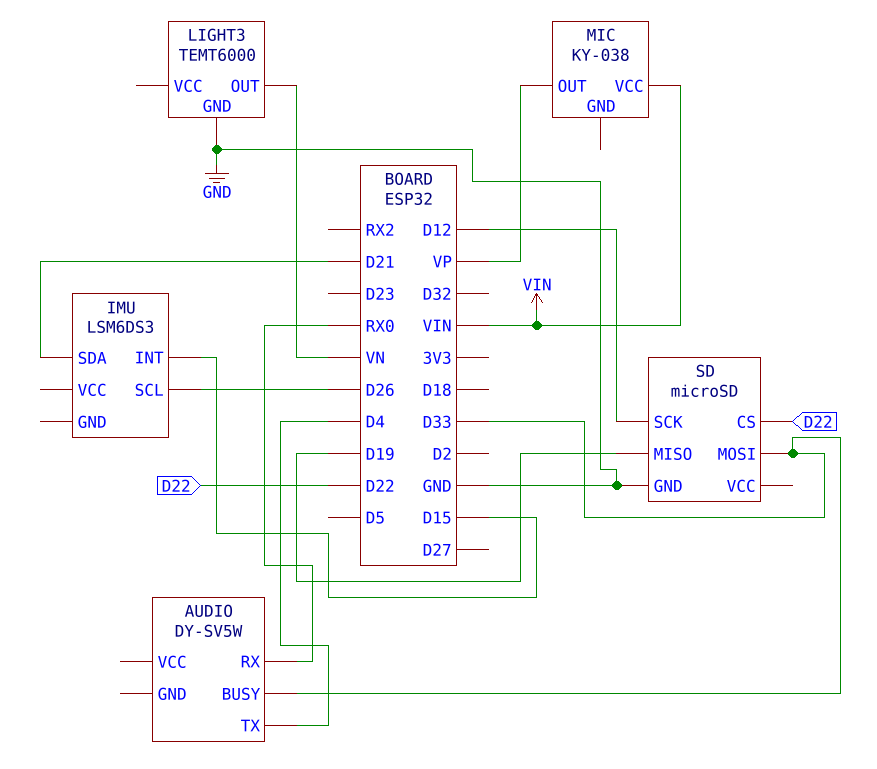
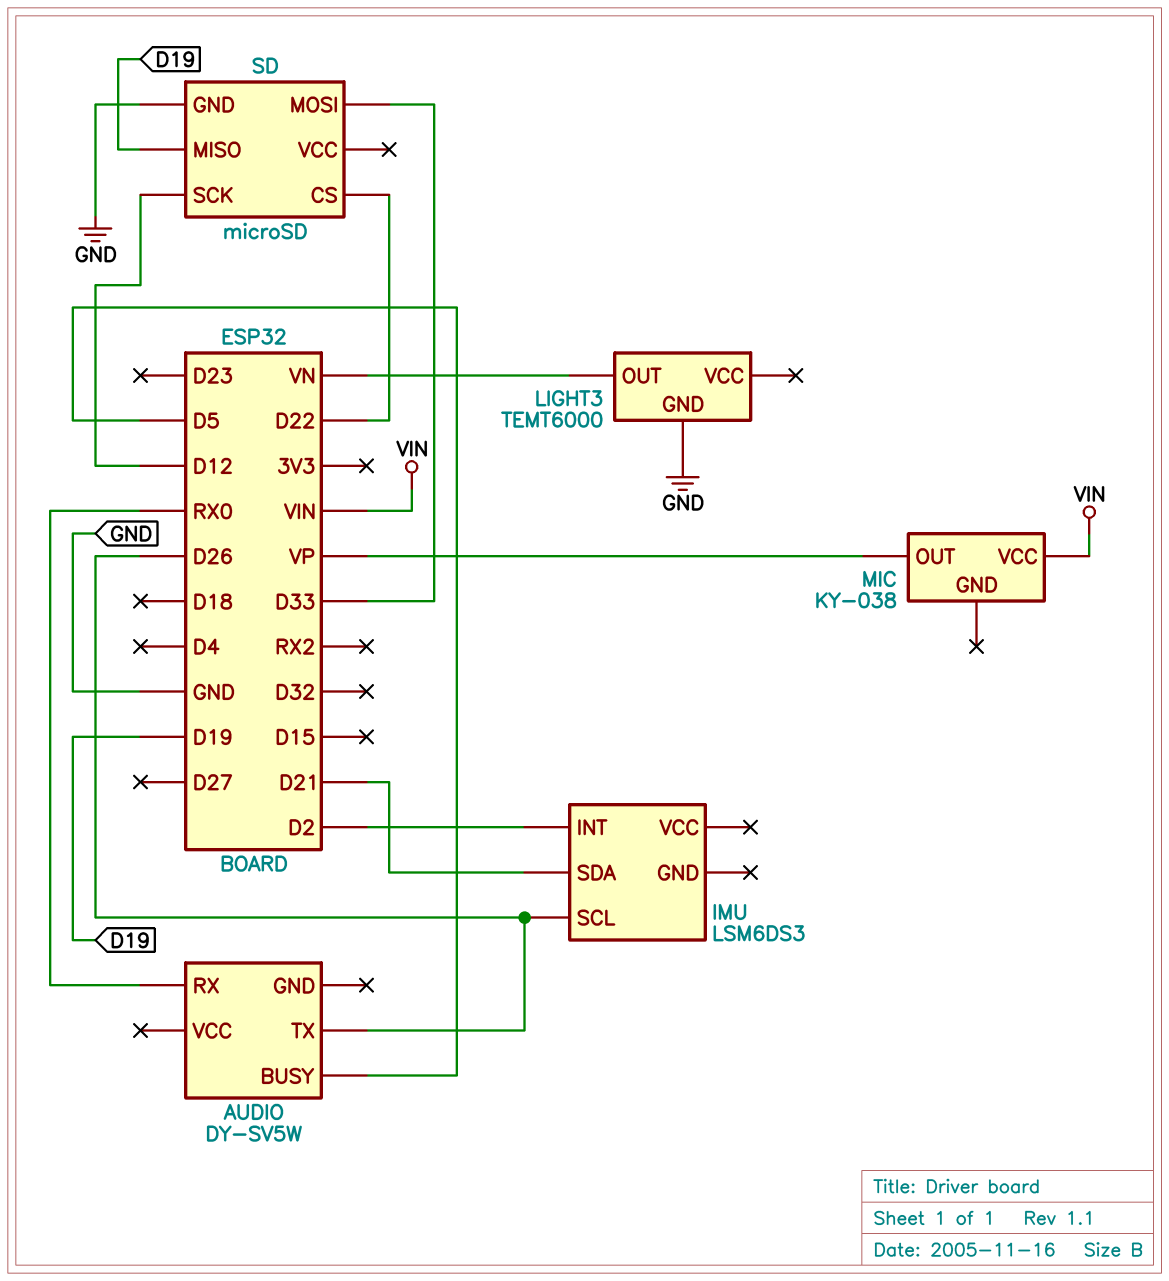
AUDIO pin BUSY: D33 -> D5
AUDIO pin TX: D4 -> D26
IMU pin INT: D15 -> D2

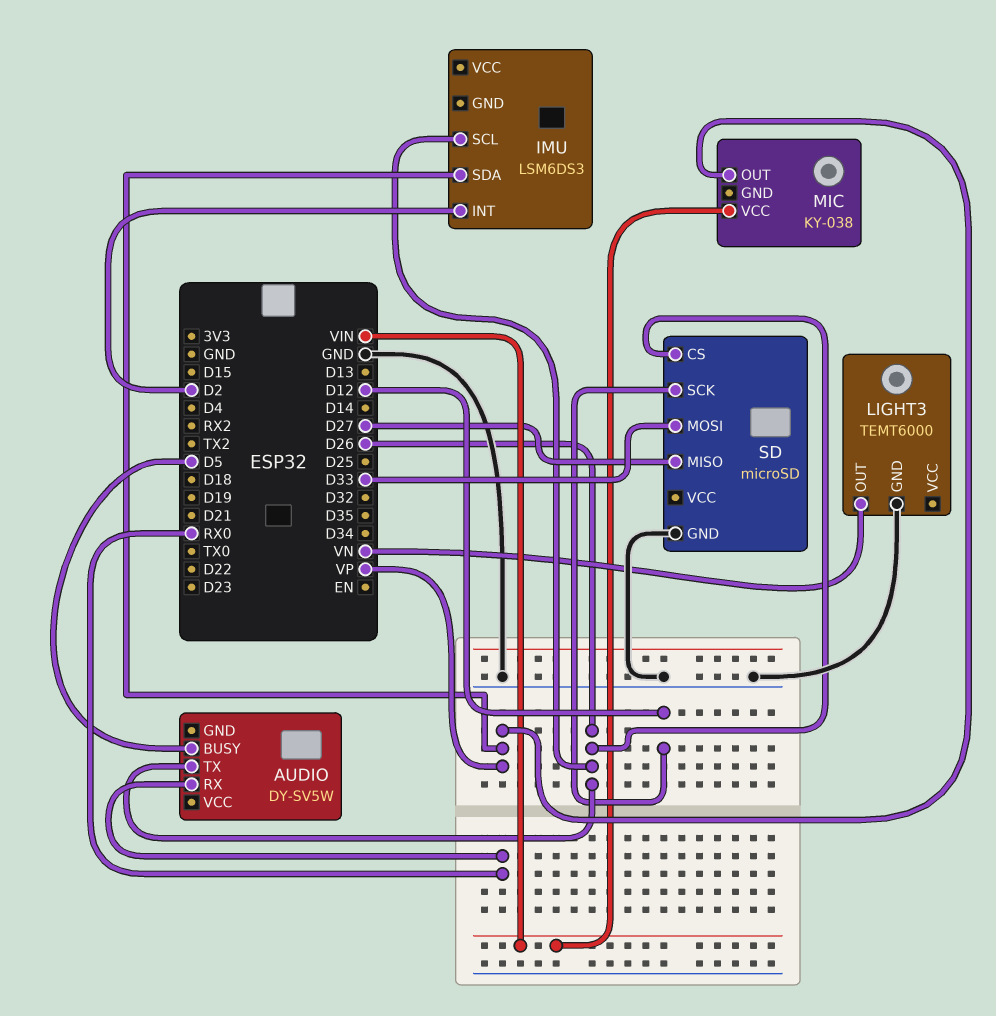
IMU pin SDA: D21 -> VP
SD pin CS: D22 -> D26
SD pin MISO: D19 -> D27

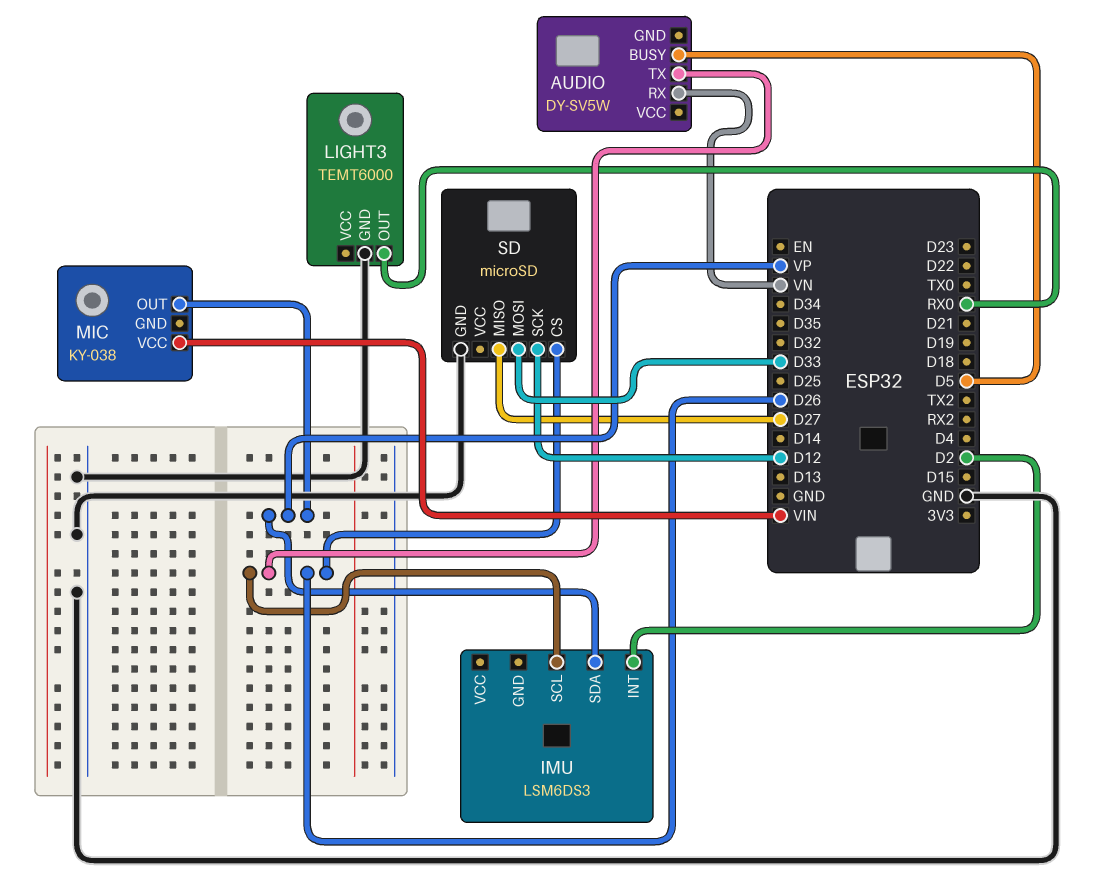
AUDIO pin RX: RX0 -> VN
LIGHT3 pin OUT: VN -> RX0

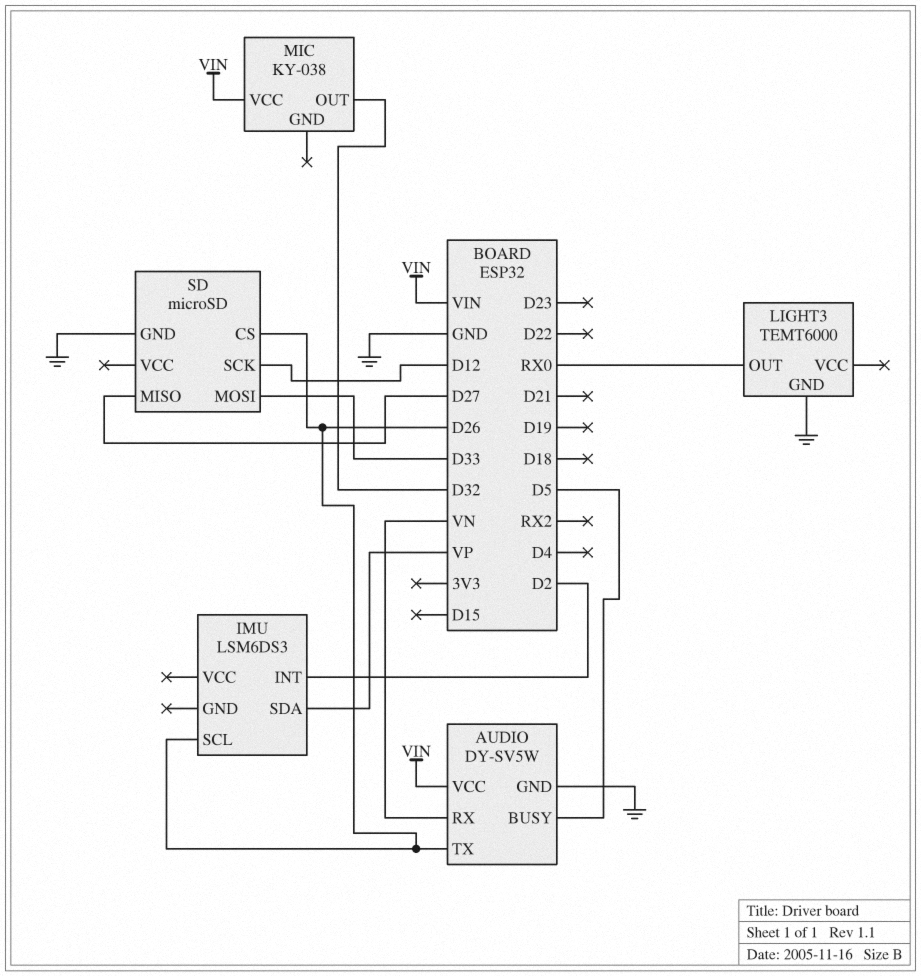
AUDIO pin GND: none -> GND
AUDIO pin VCC: none -> VIN
MIC pin OUT: VP -> D32

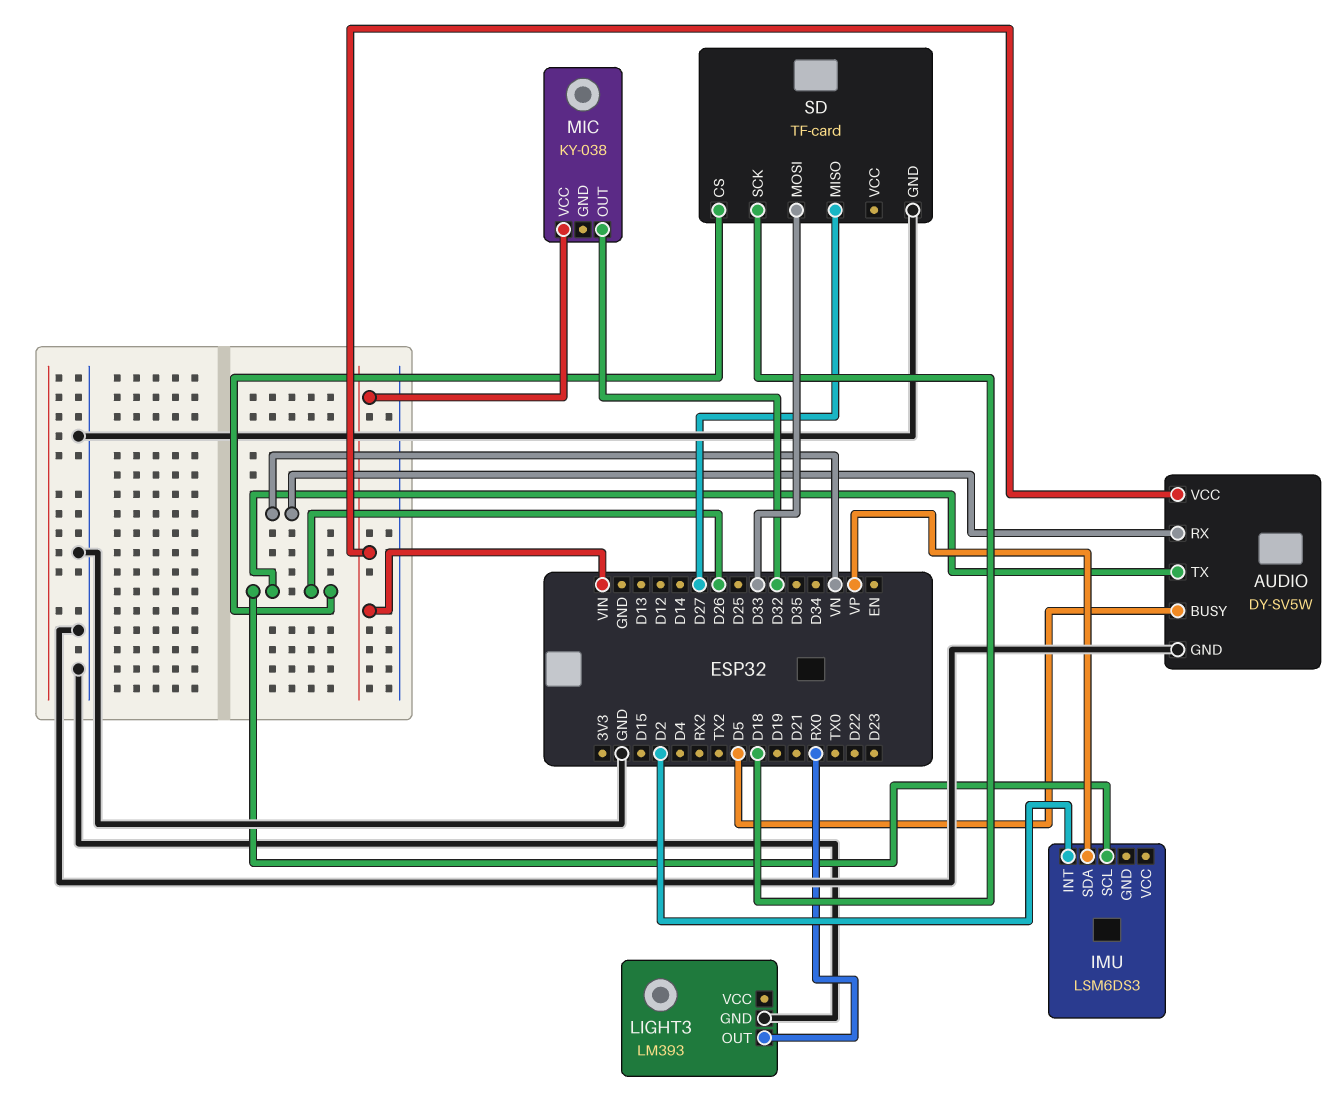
LIGHT3: TEMT6000 -> LM393
SD: microSD -> TF-card
SD pin SCK: D12 -> D18

